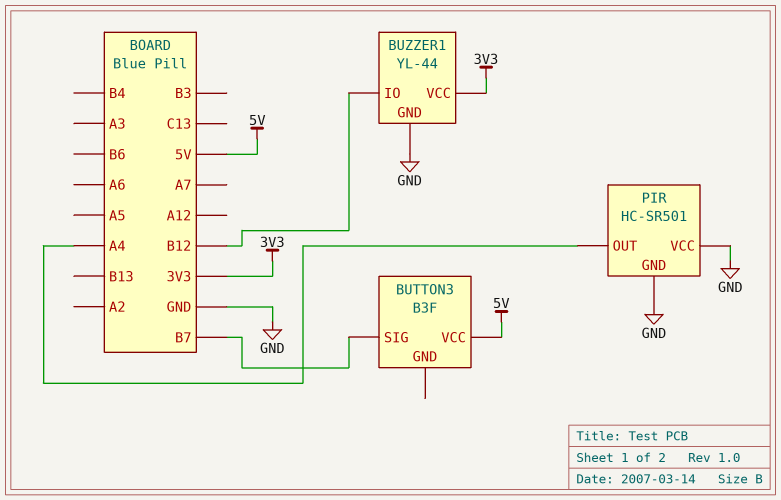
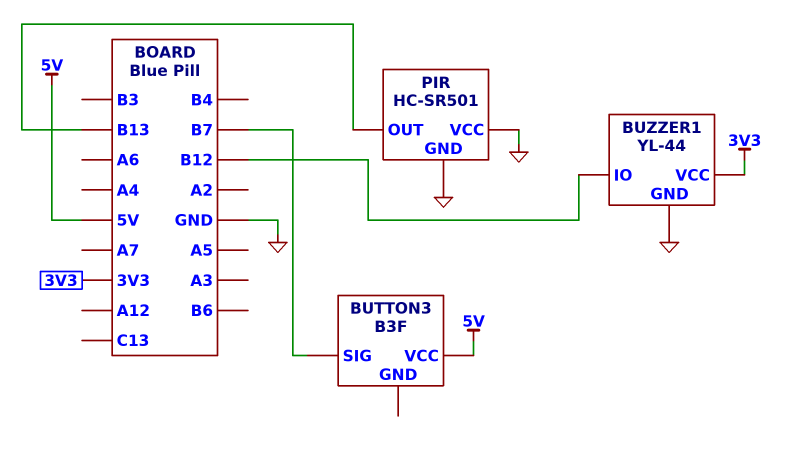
PIR pin OUT: A4 -> B13

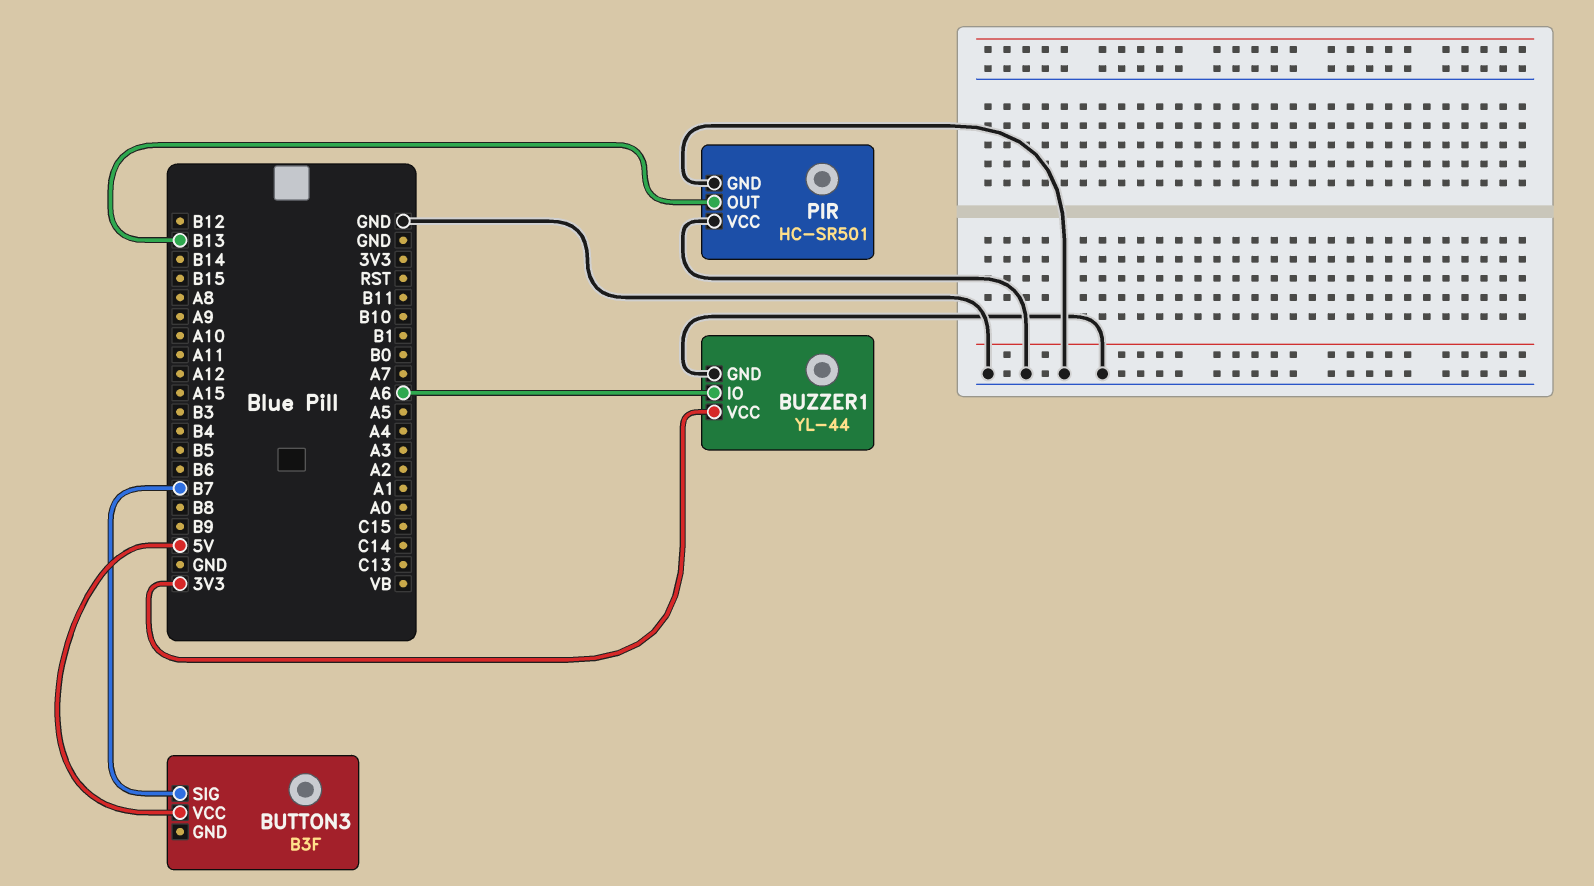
BUZZER1 pin IO: B12 -> A6

